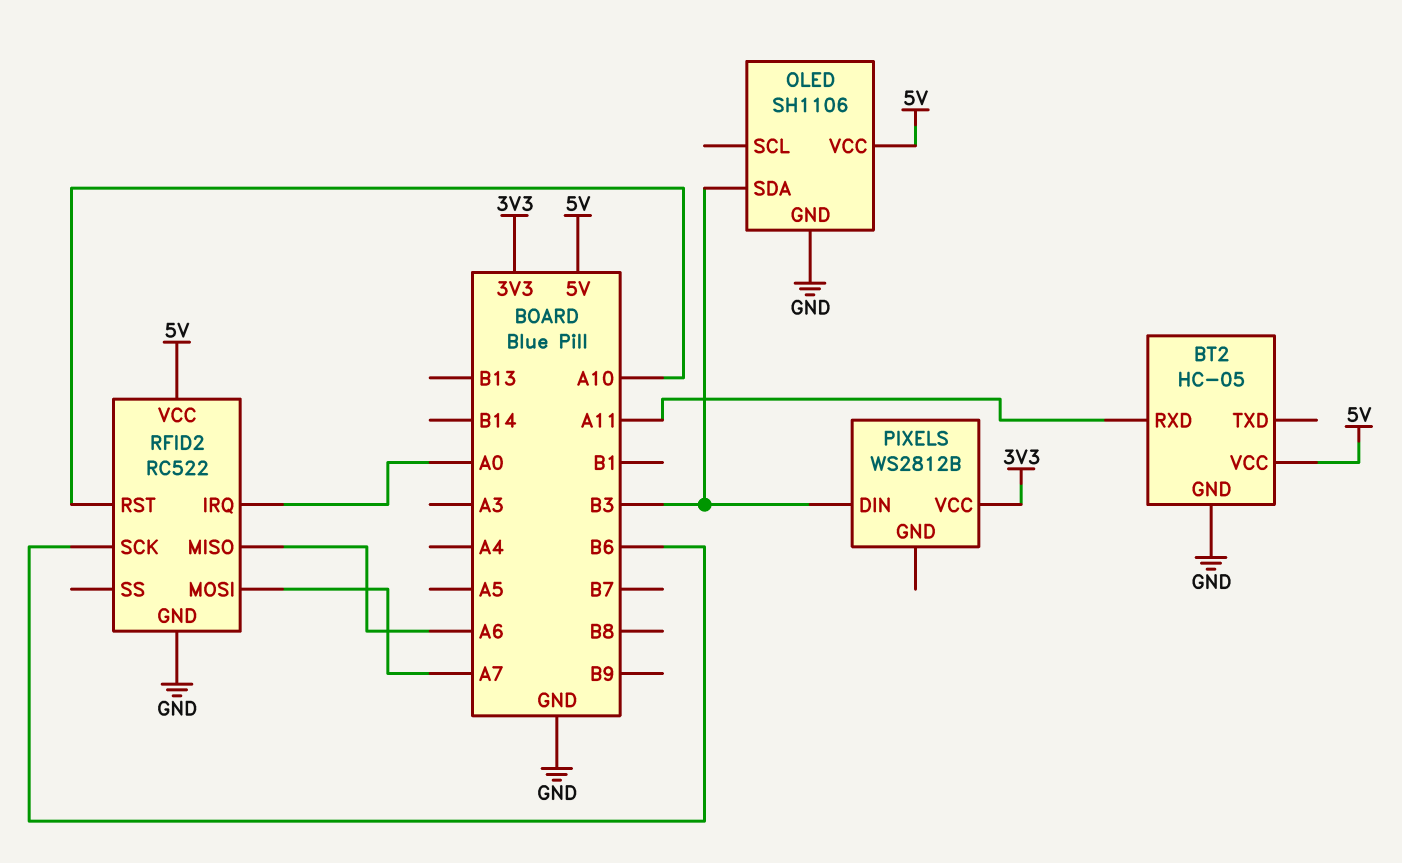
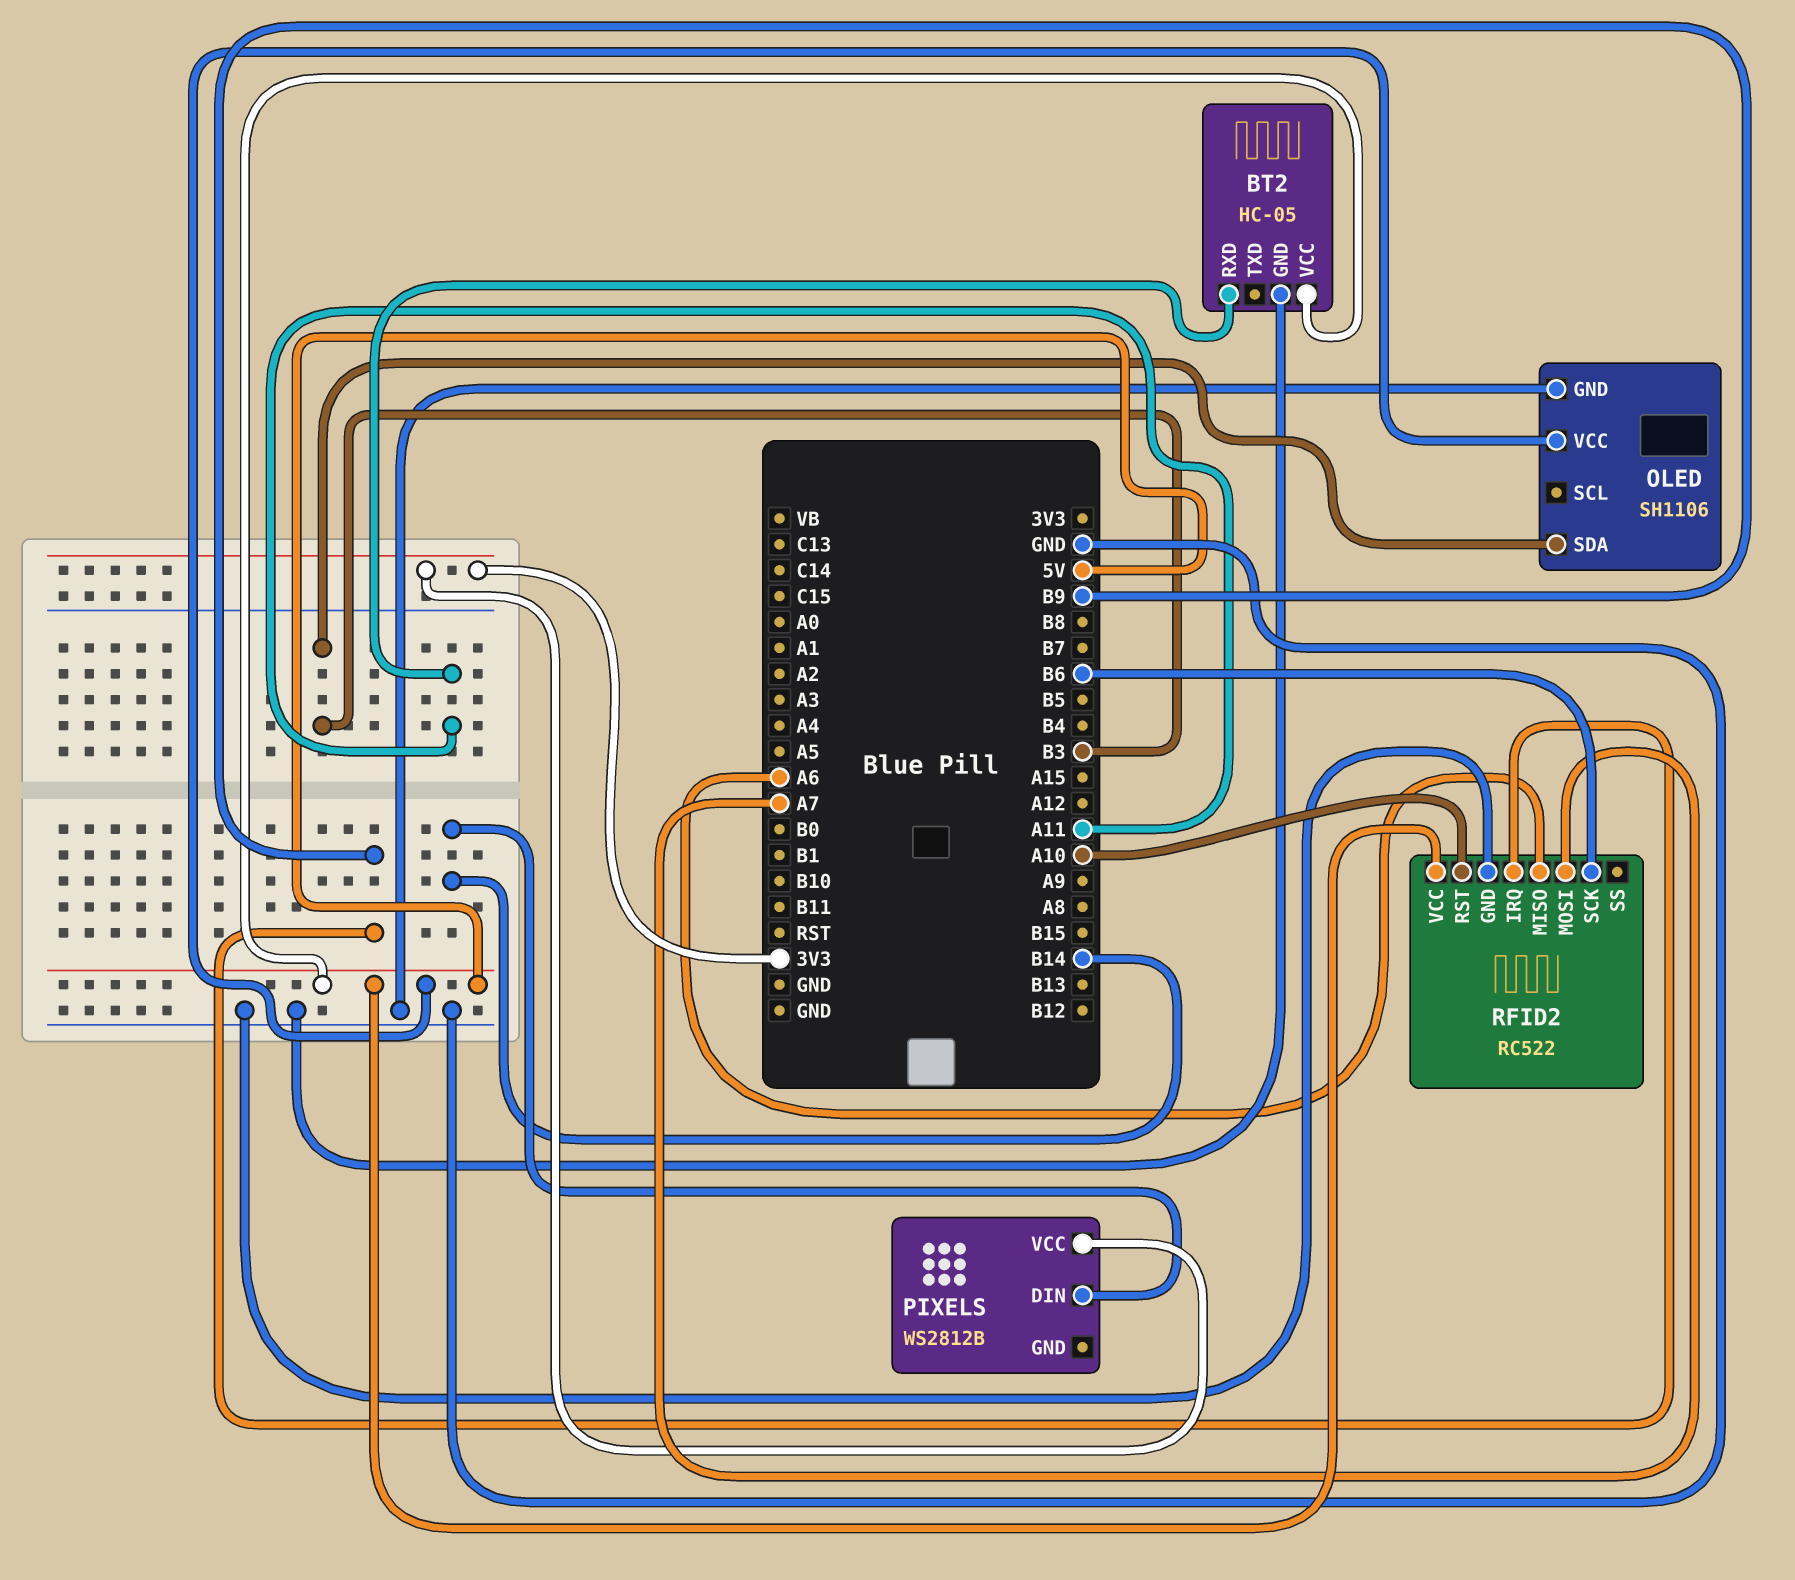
PIXELS pin DIN: B3 -> B14
RFID2 pin IRQ: A0 -> B9

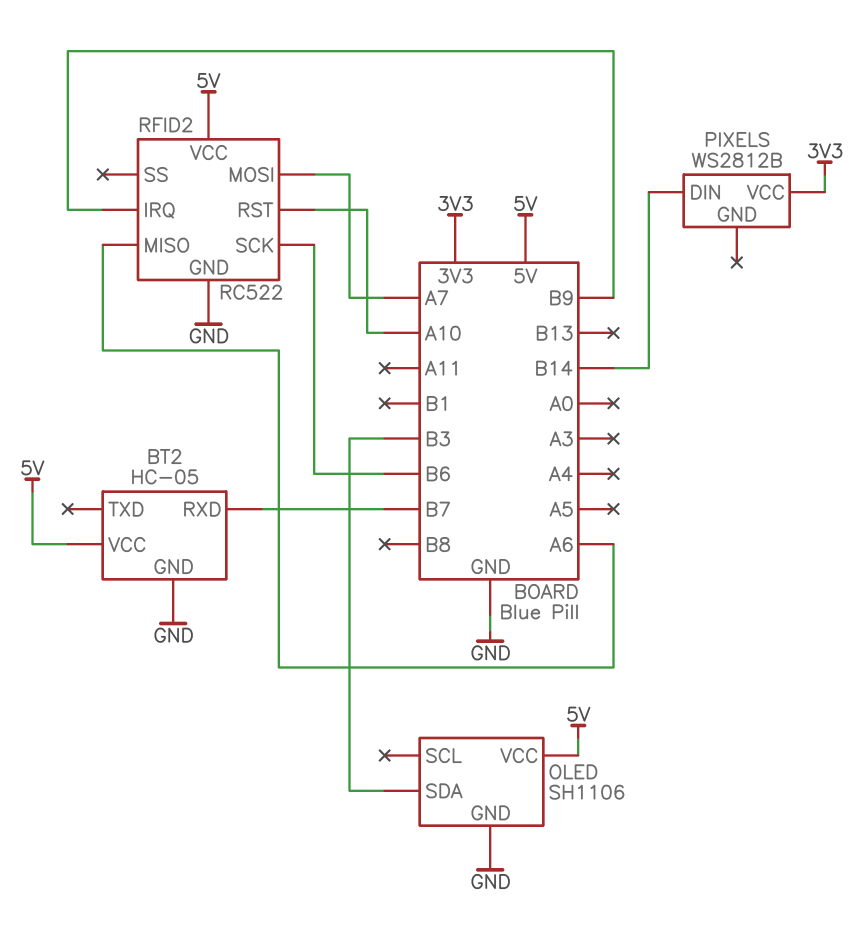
BT2 pin RXD: A11 -> B7

